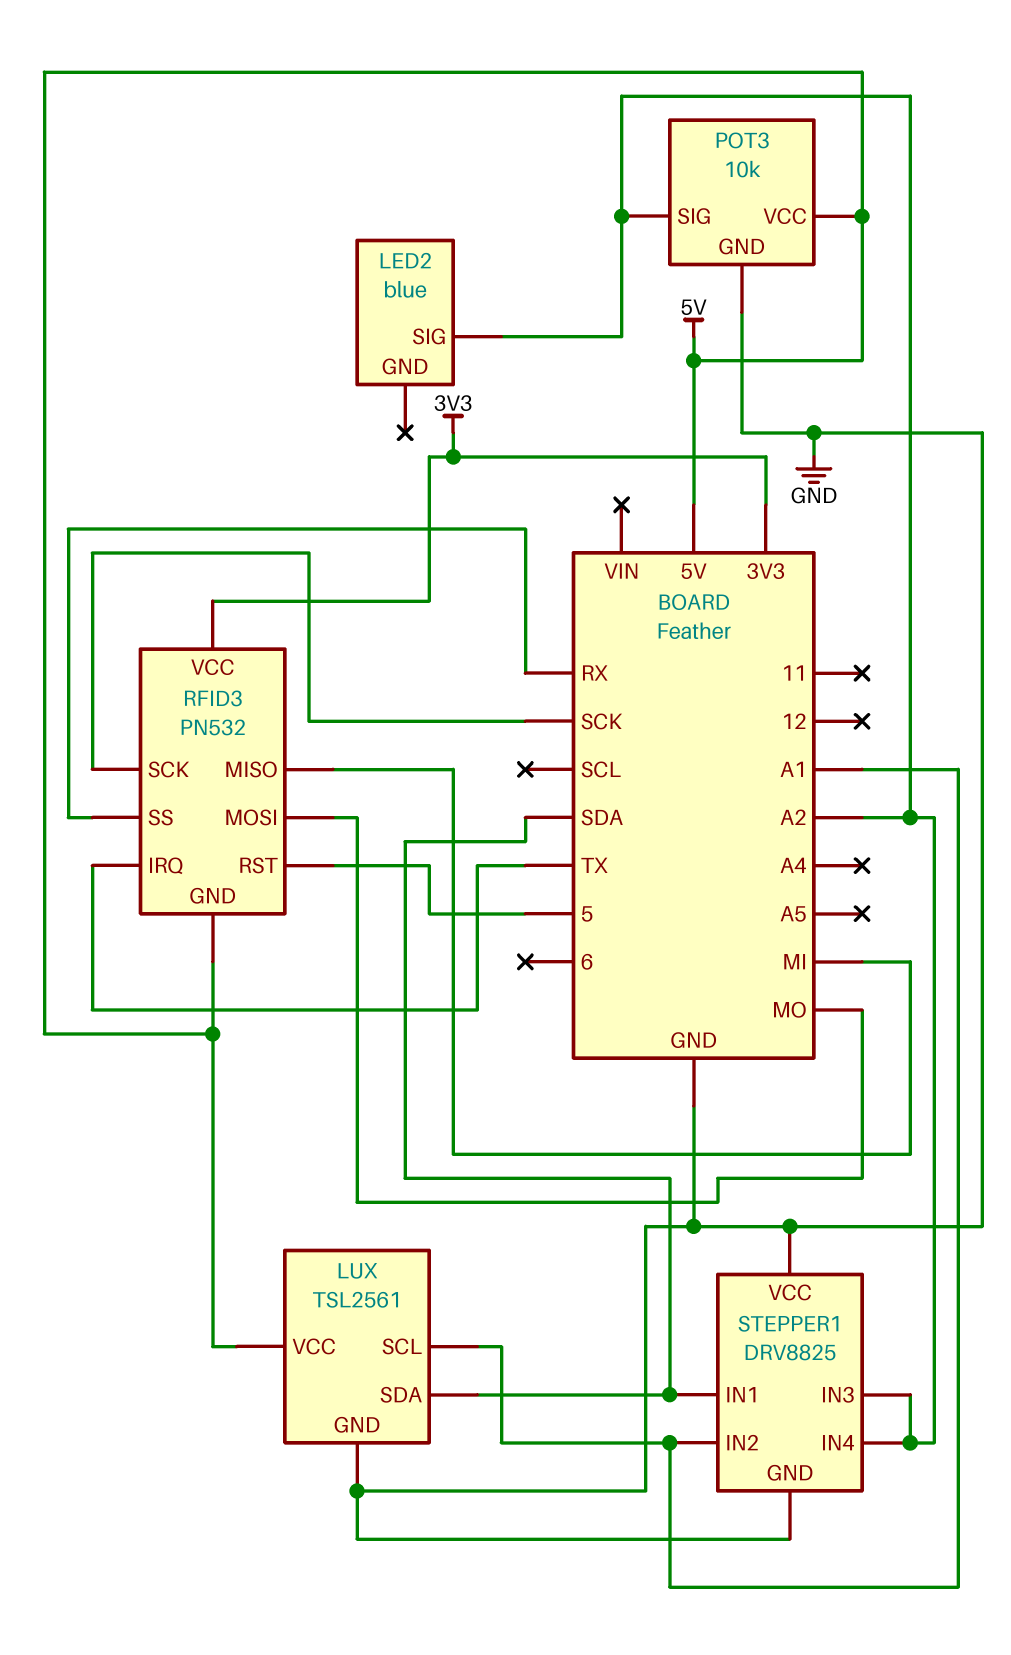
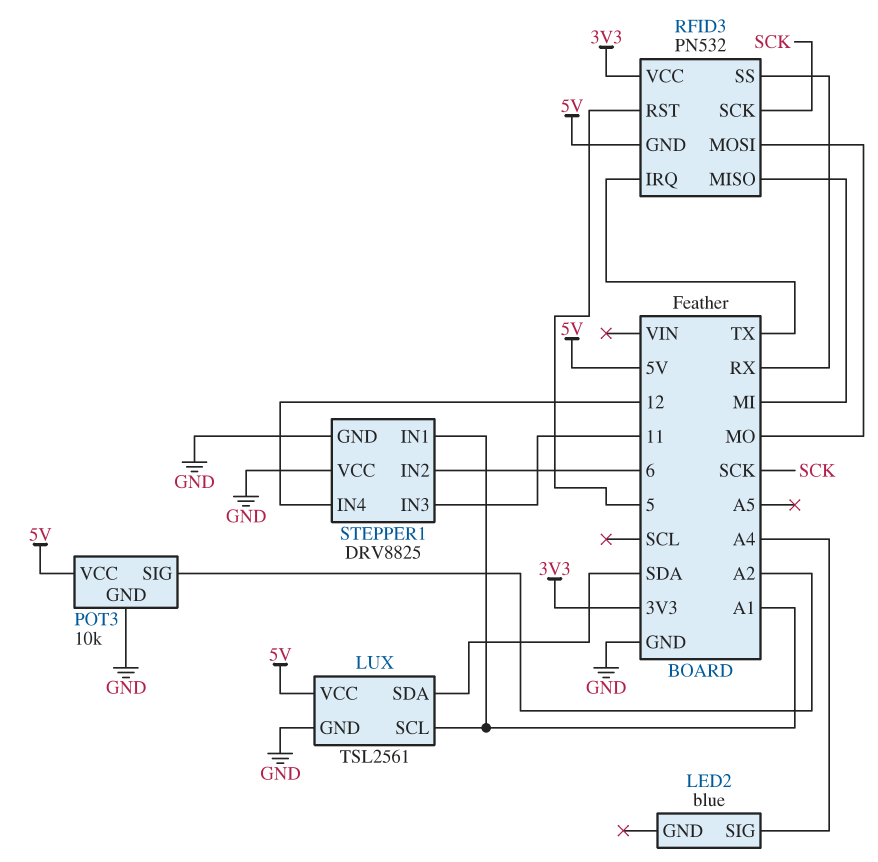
LED2 pin SIG: A2 -> A4
STEPPER1 pin IN1: SDA -> A1
STEPPER1 pin IN2: A1 -> 6
STEPPER1 pin IN3: A2 -> 11
STEPPER1 pin IN4: A2 -> 12

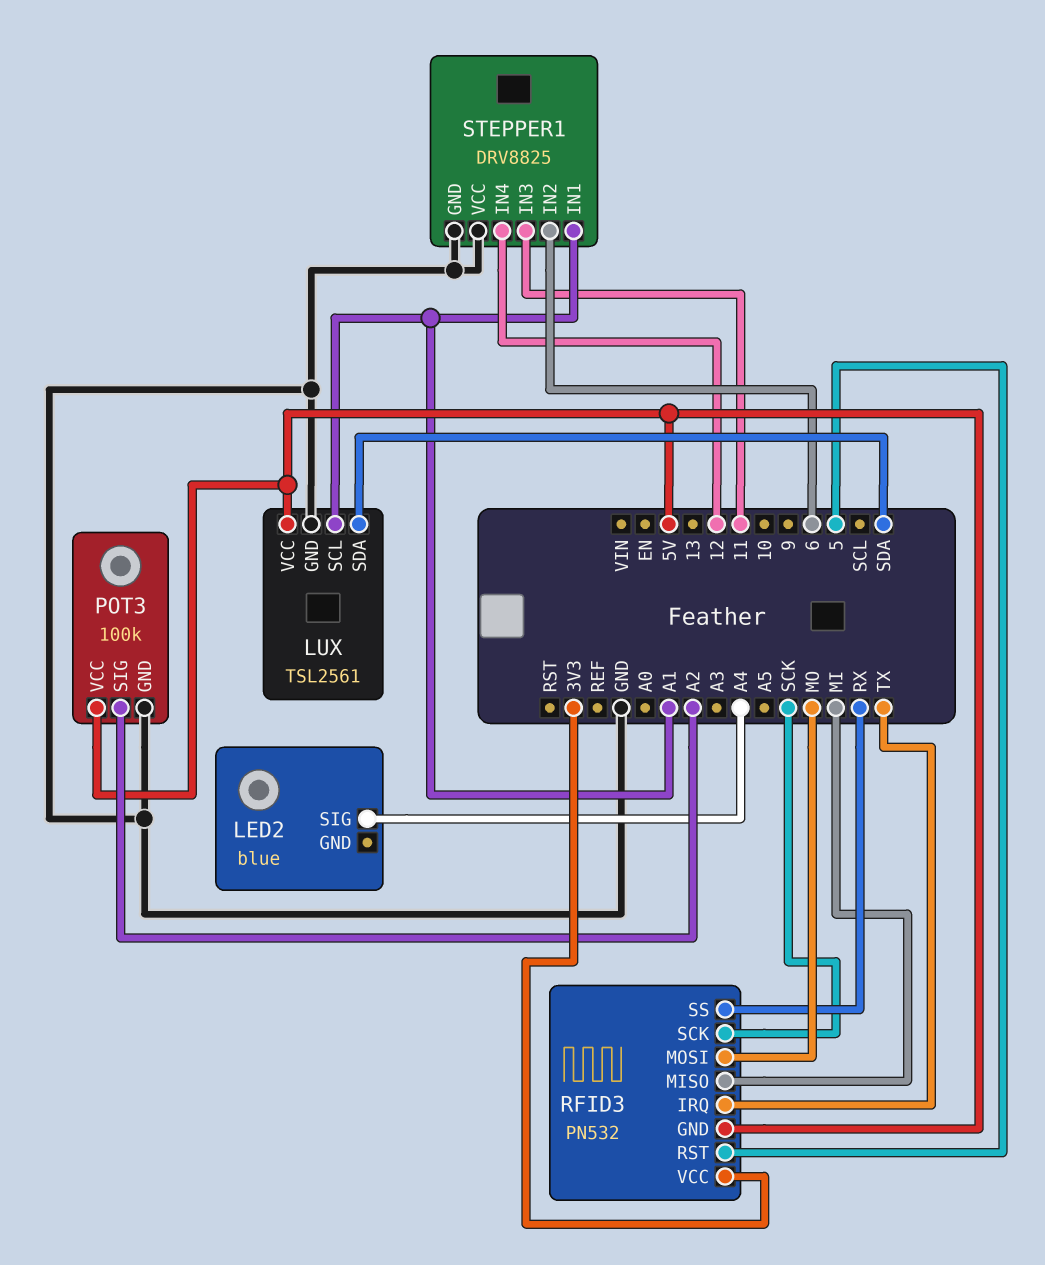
POT3: 10k -> 100k

